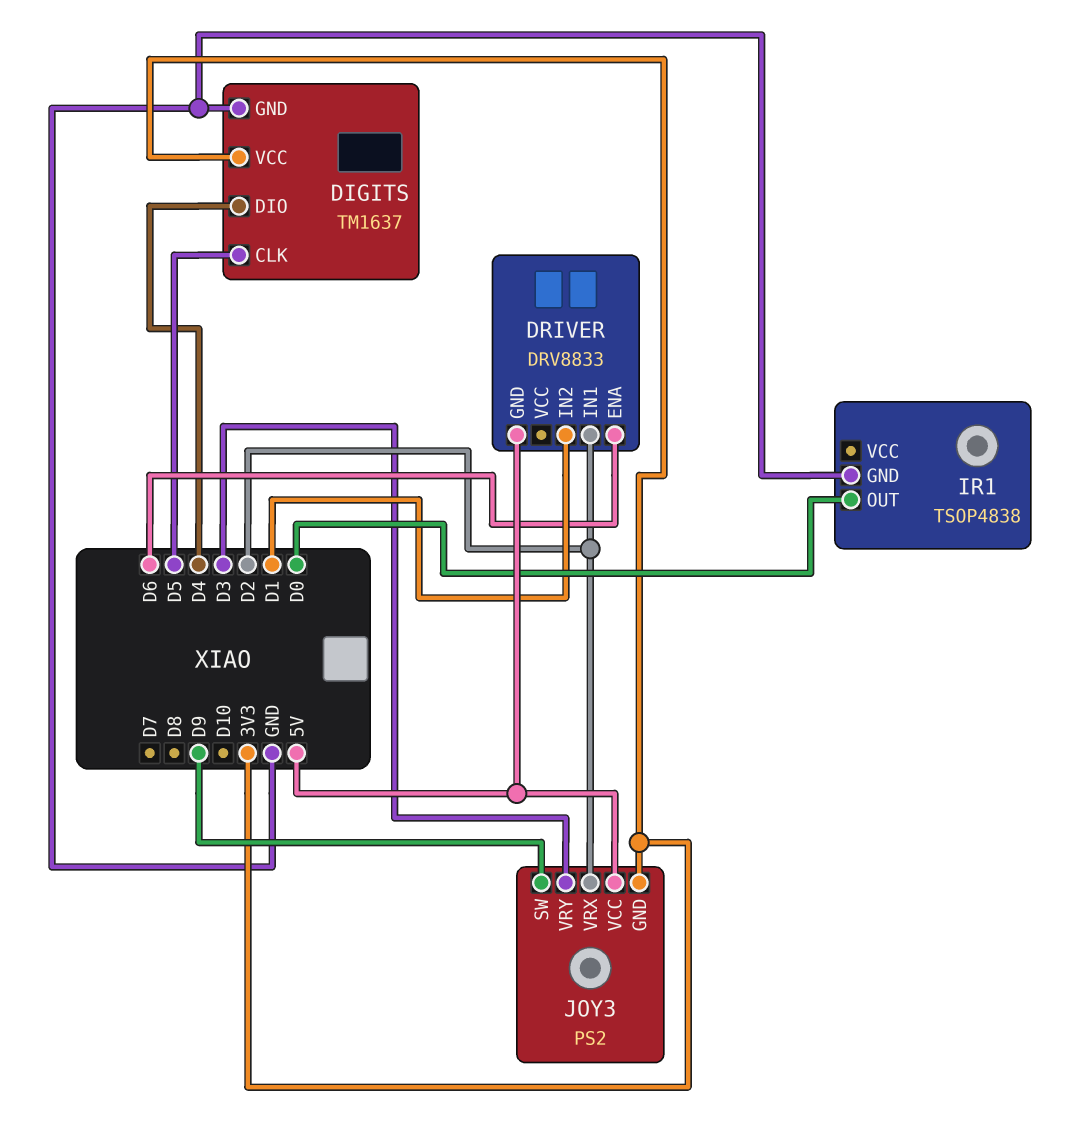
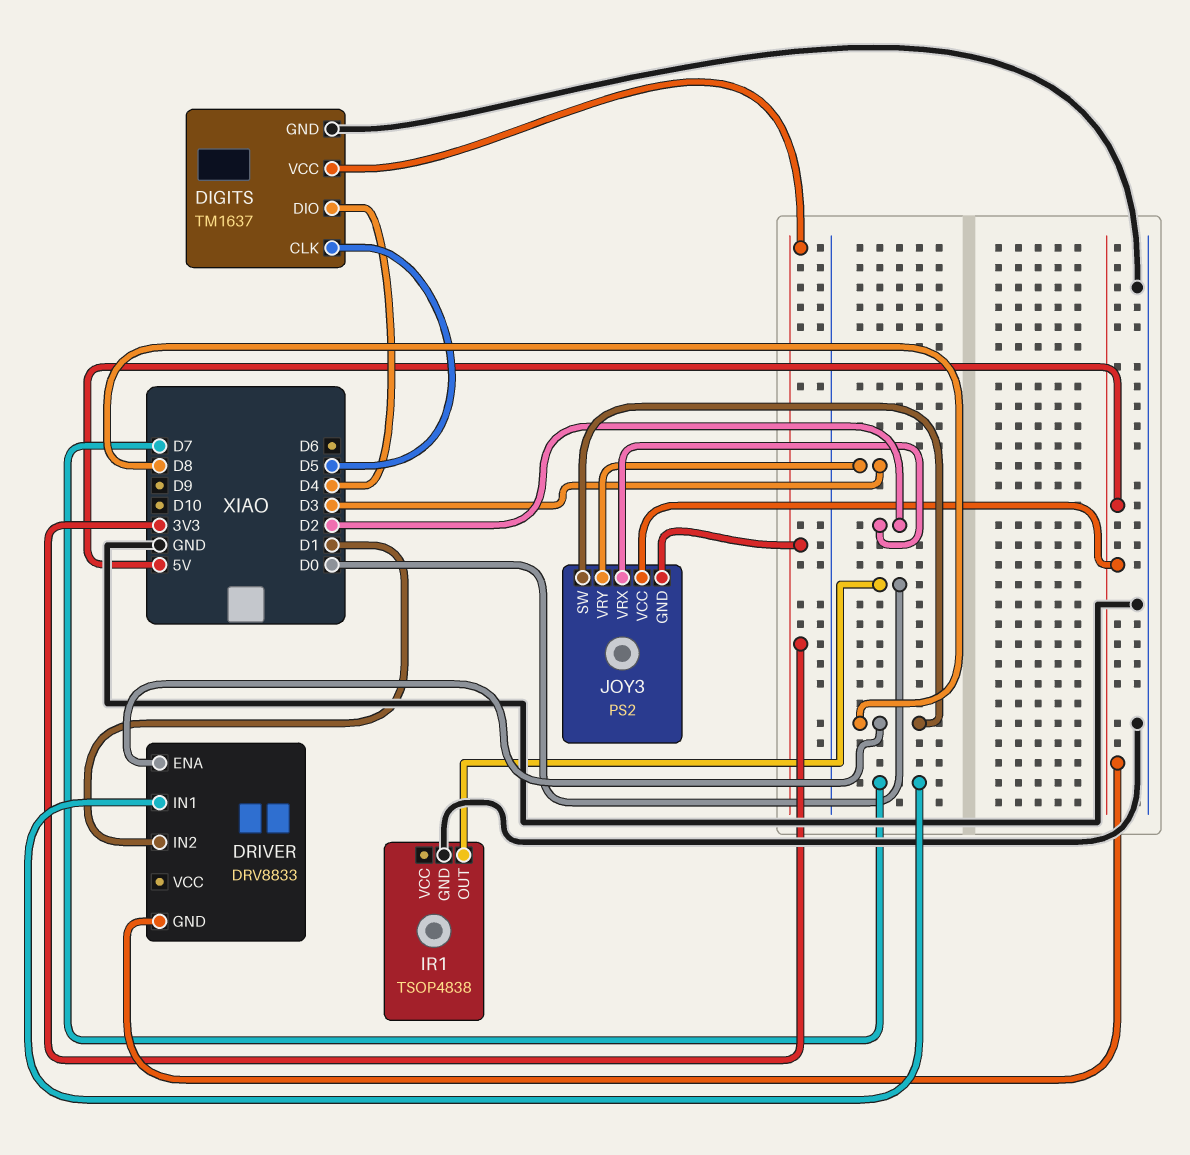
DRIVER pin ENA: D6 -> D8
DRIVER pin IN1: D2 -> D7
JOY3 pin SW: D9 -> D8

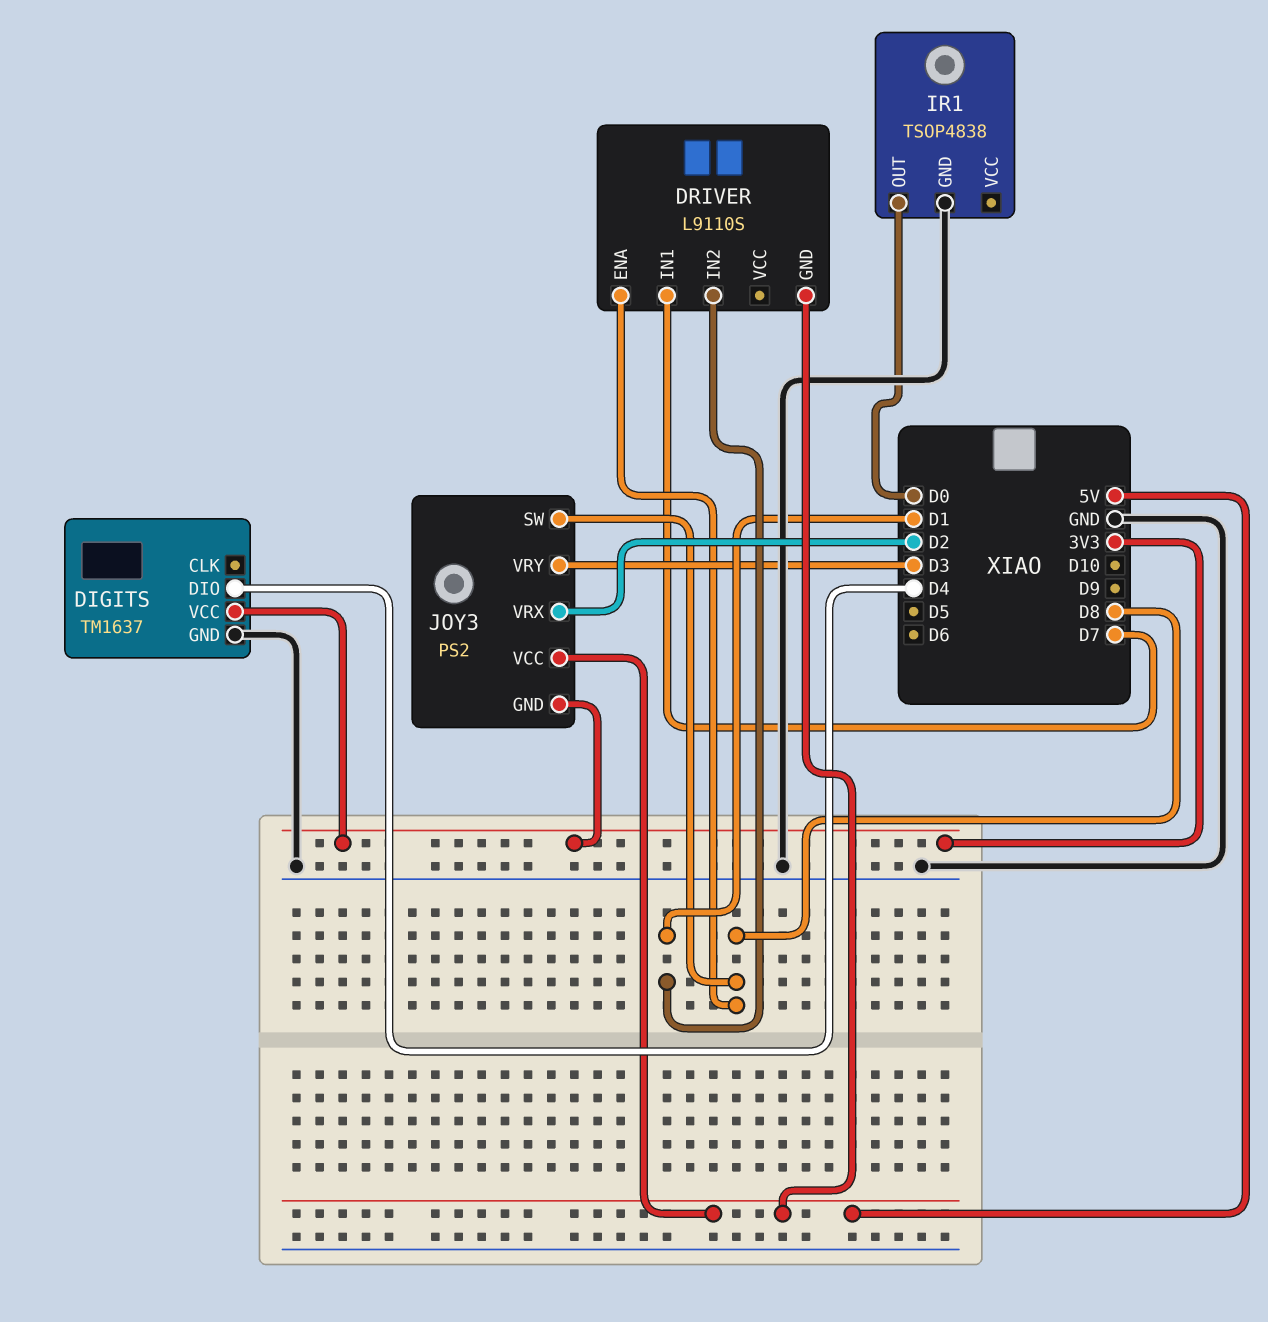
DIGITS pin CLK: D5 -> none
DRIVER: DRV8833 -> L9110S

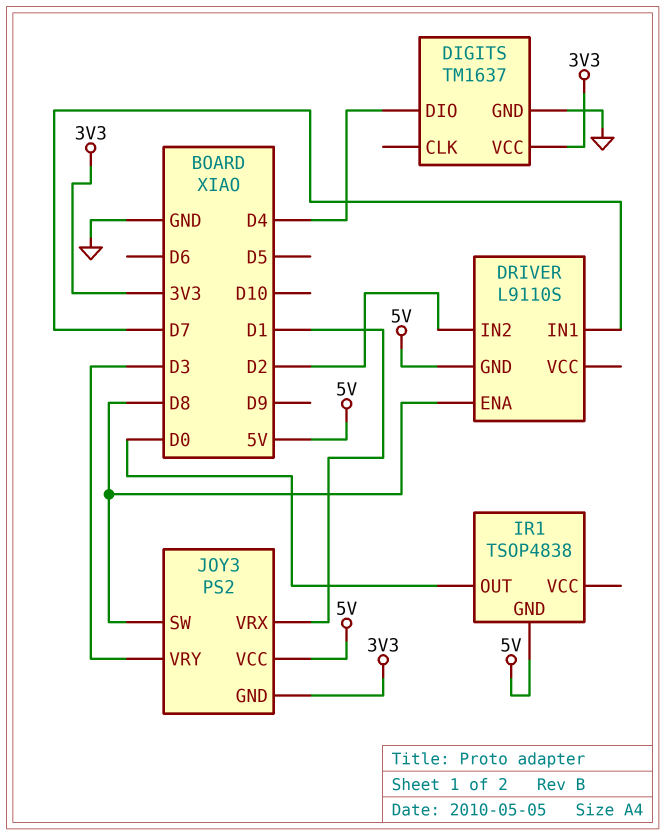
DRIVER pin IN2: D1 -> D2
IR1 pin GND: GND -> 5V
JOY3 pin VRX: D2 -> D1

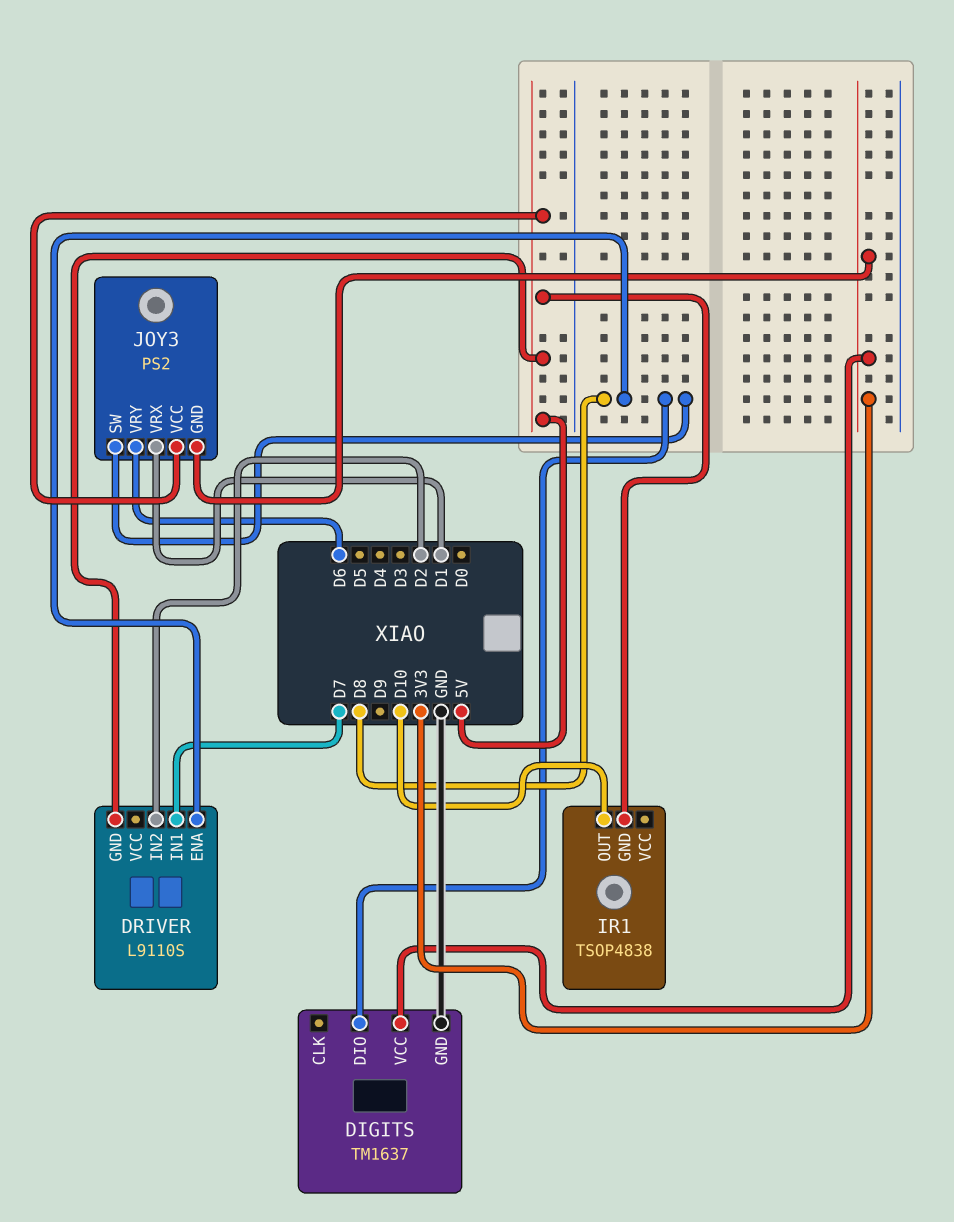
DIGITS pin DIO: D4 -> D8
IR1 pin OUT: D0 -> D10
JOY3 pin VRY: D3 -> D6

